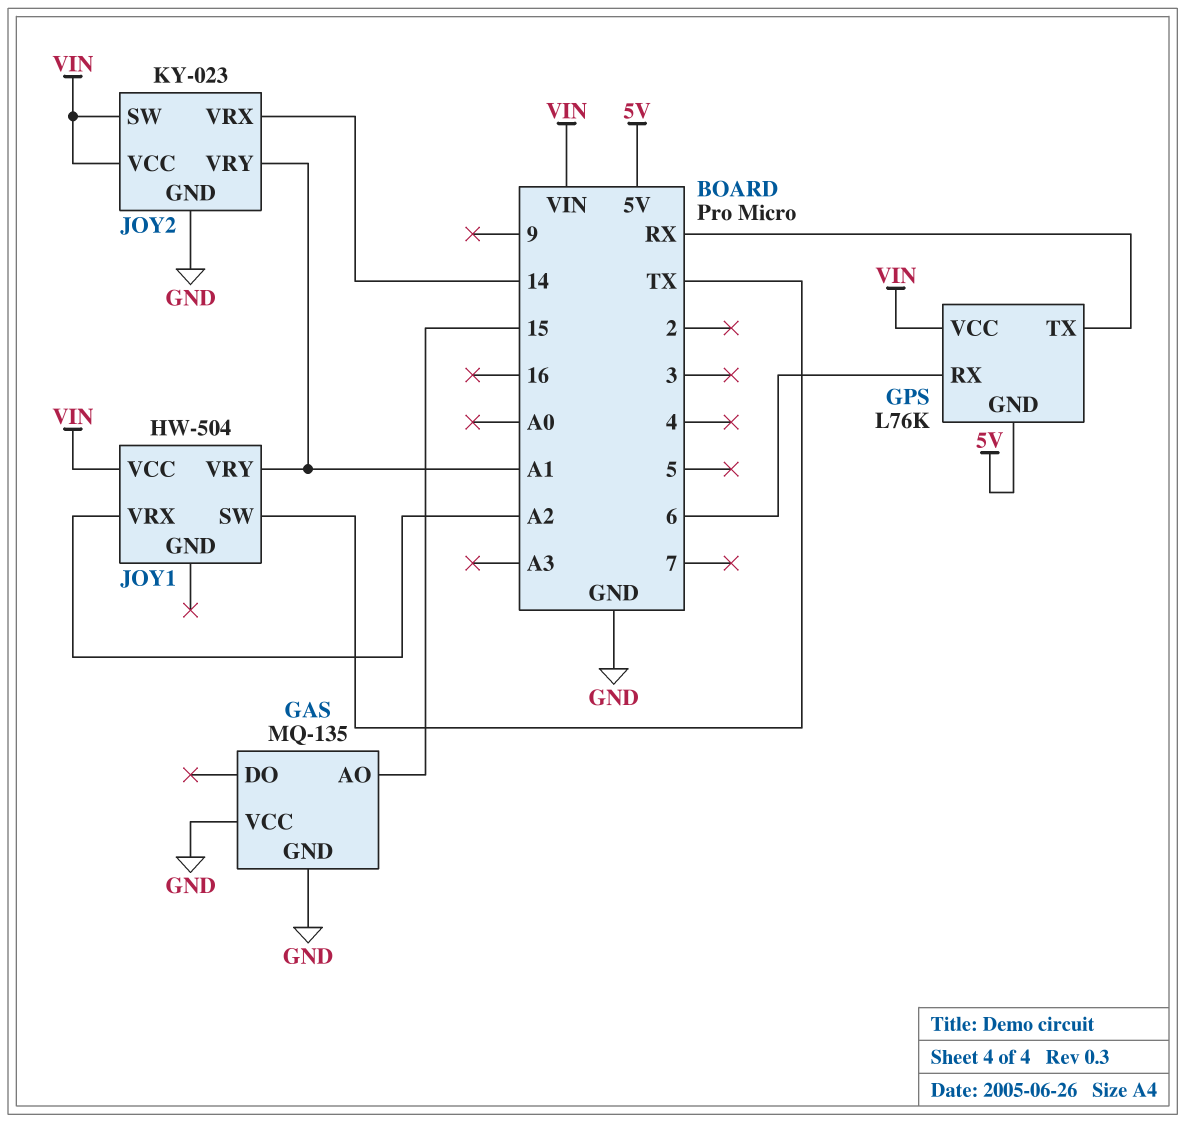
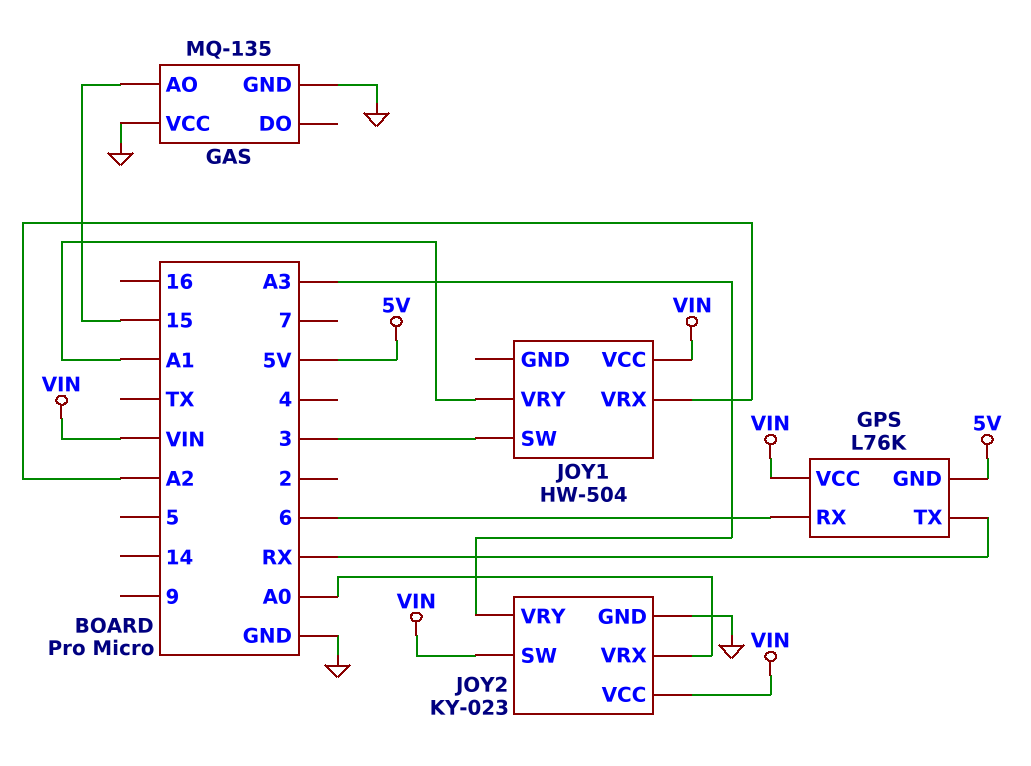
JOY1 pin SW: TX -> 3
JOY2 pin VRX: 14 -> A0
JOY2 pin VRY: A1 -> A3

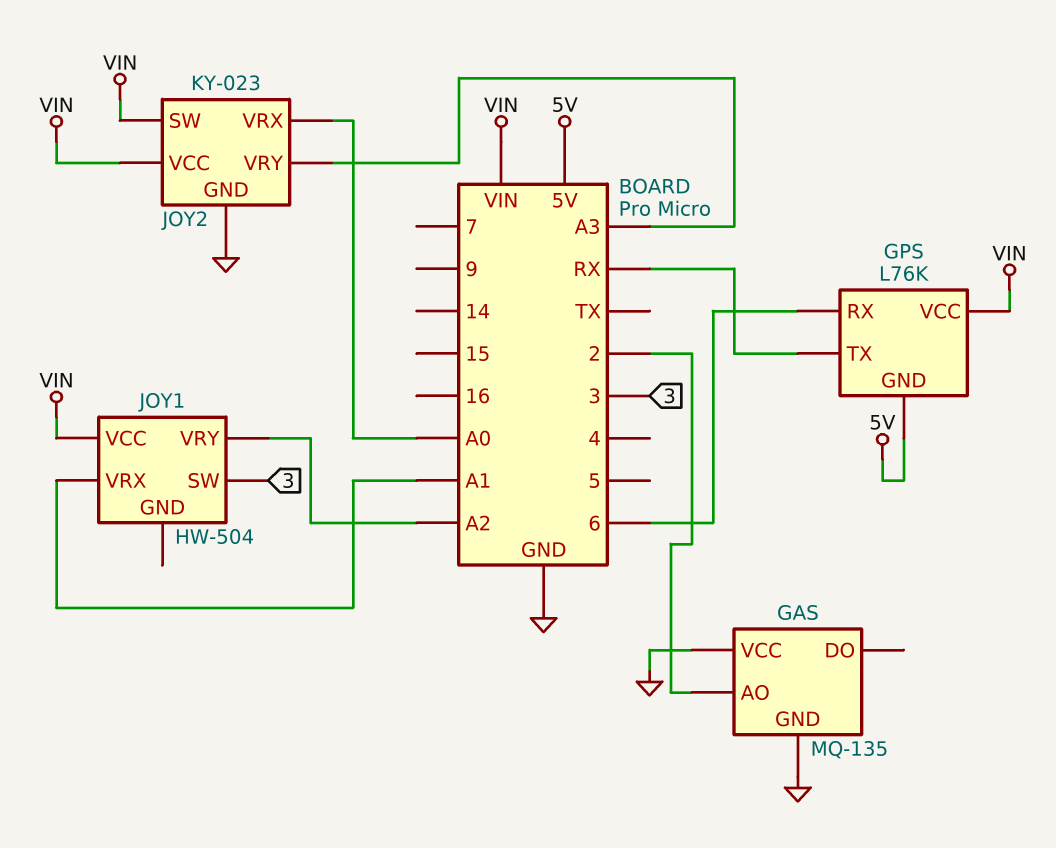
GAS pin AO: 15 -> 2
JOY1 pin VRX: A2 -> A1
JOY1 pin VRY: A1 -> A2

